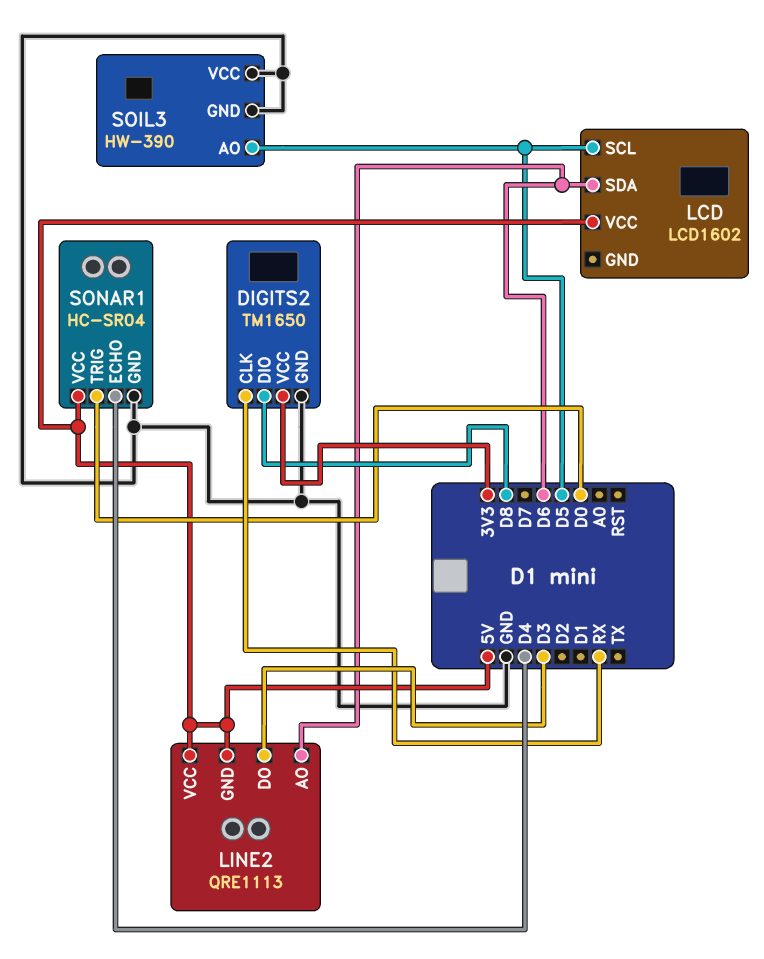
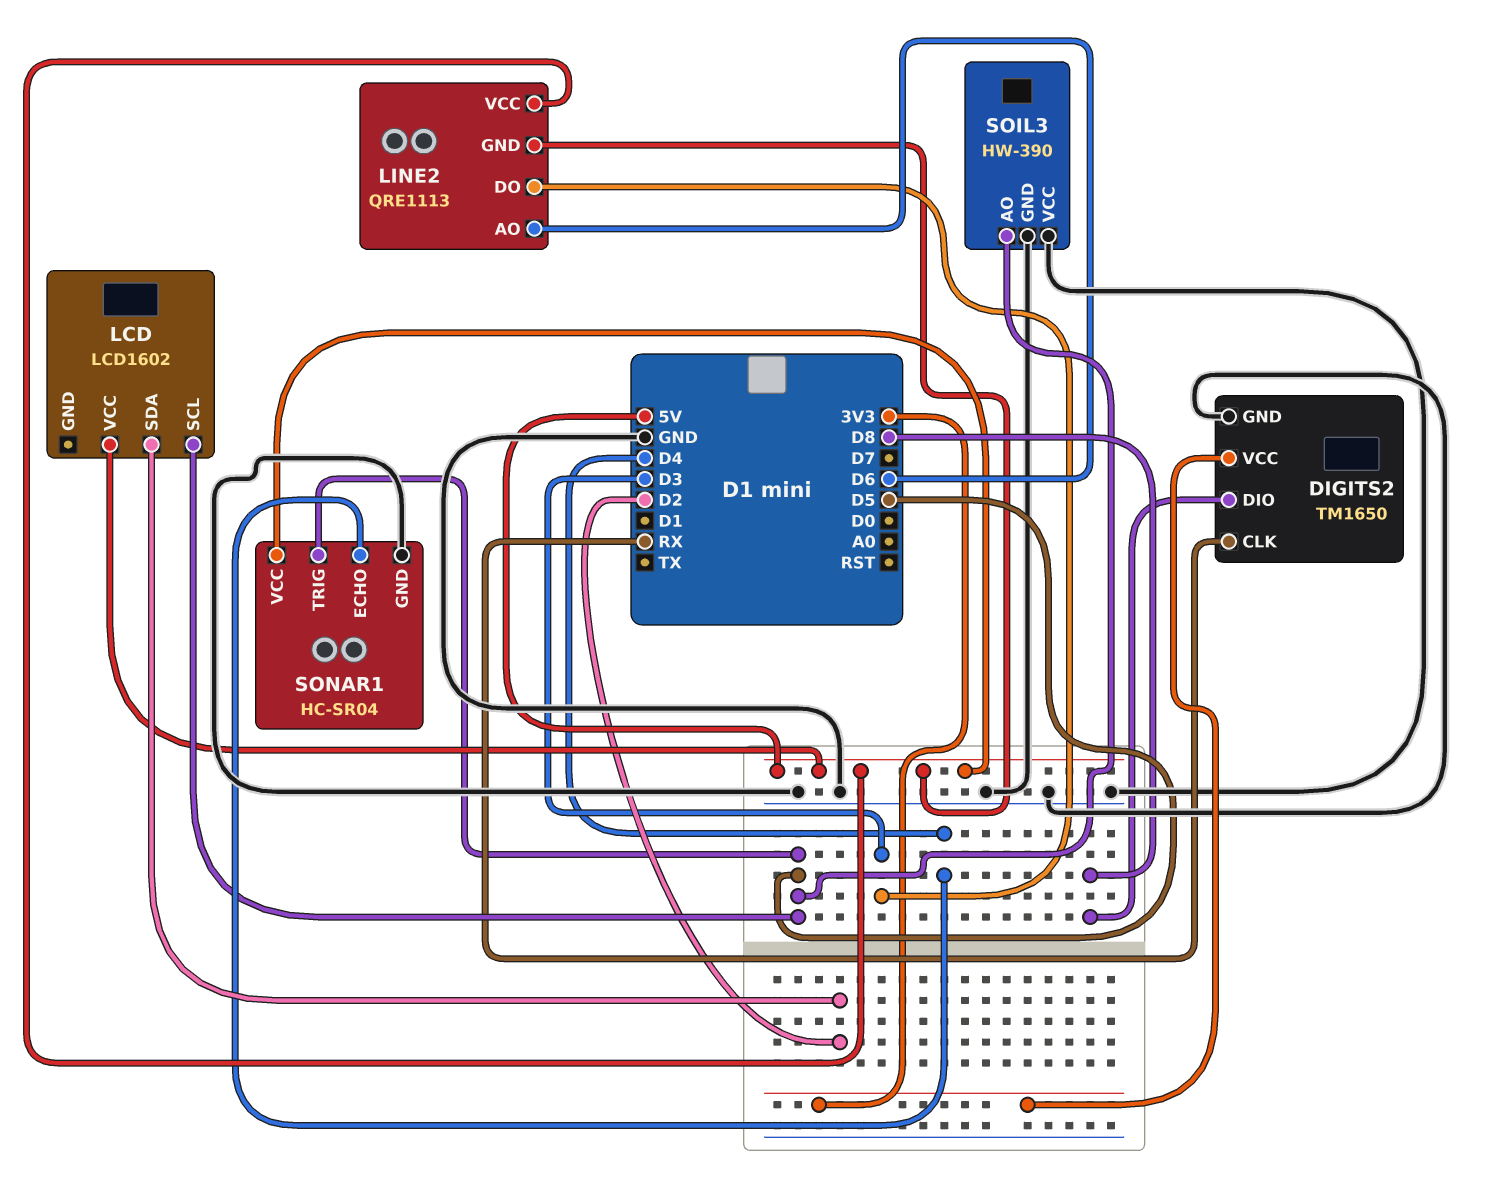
LCD pin SDA: D6 -> D2
SONAR1 pin TRIG: D0 -> D5

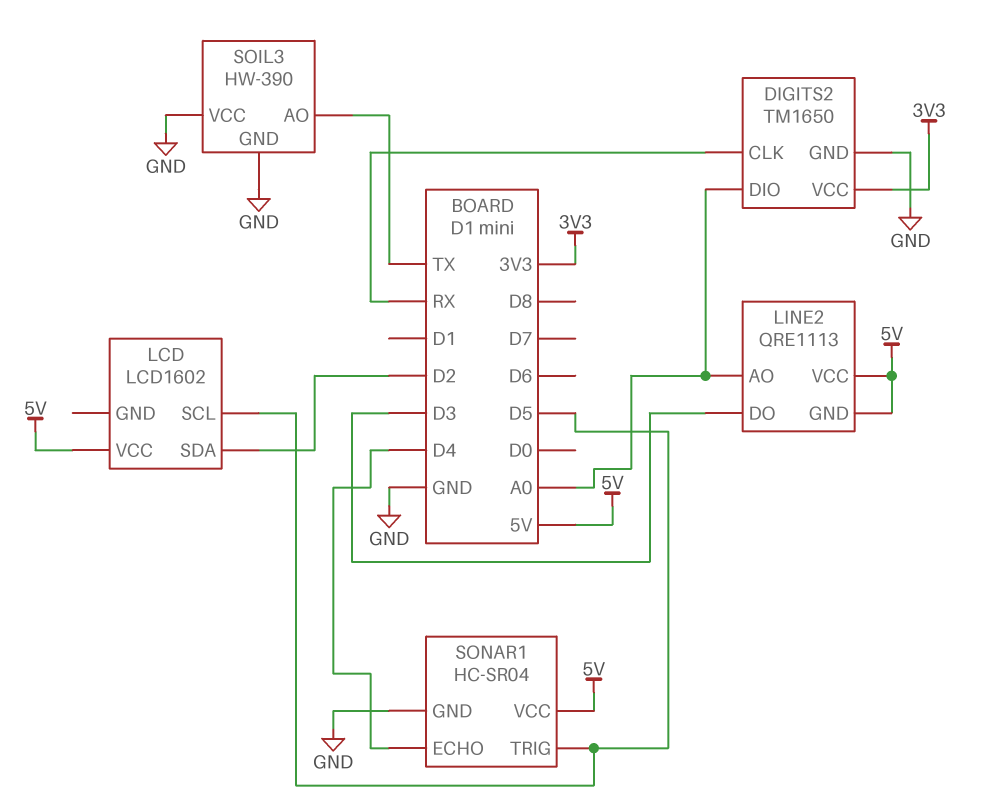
DIGITS2 pin DIO: D8 -> A0
LINE2 pin AO: D6 -> A0
SOIL3 pin AO: D5 -> TX

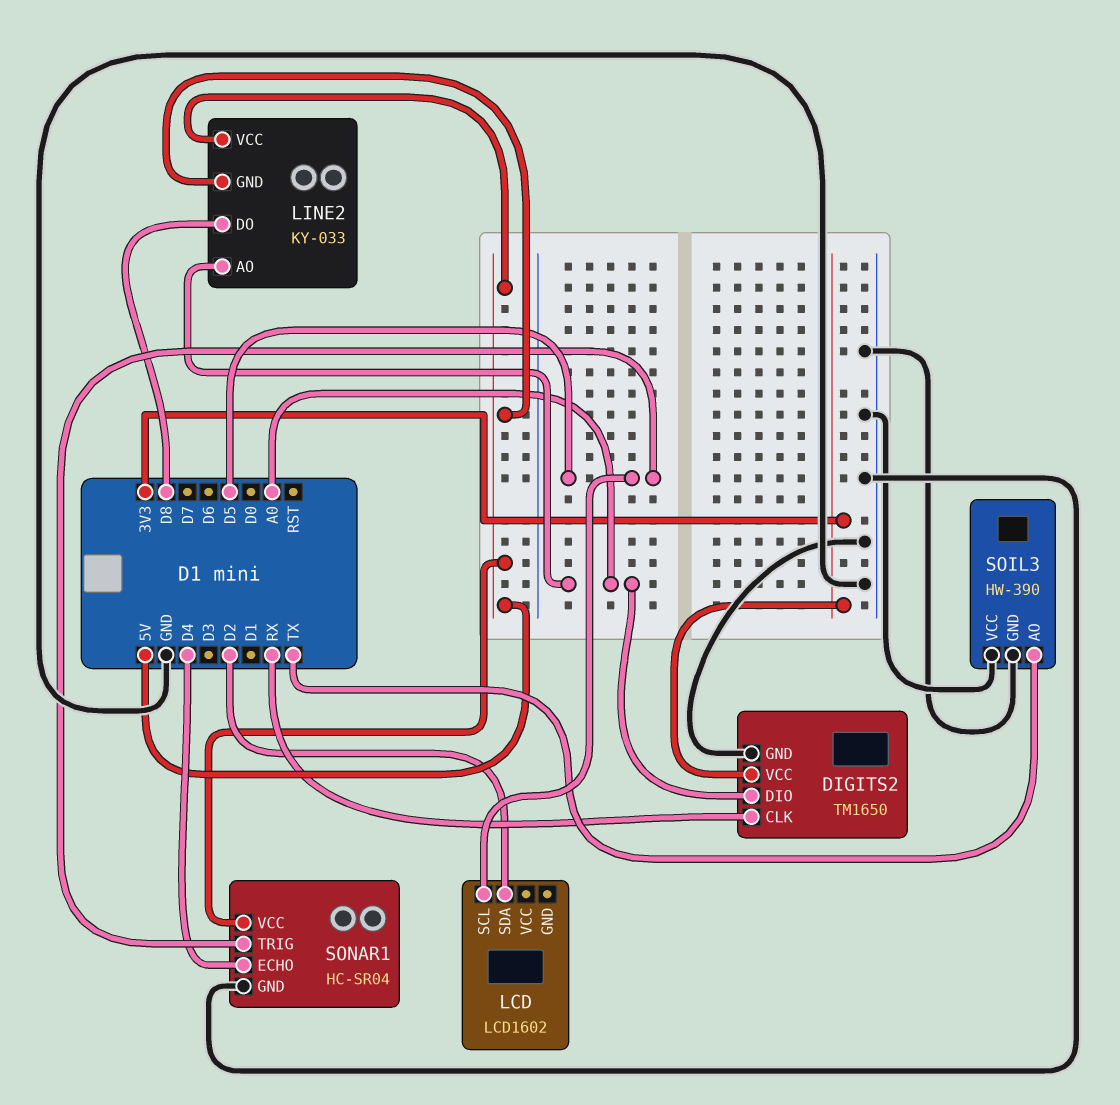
LCD pin VCC: 5V -> none
LINE2: QRE1113 -> KY-033
LINE2 pin DO: D3 -> D8

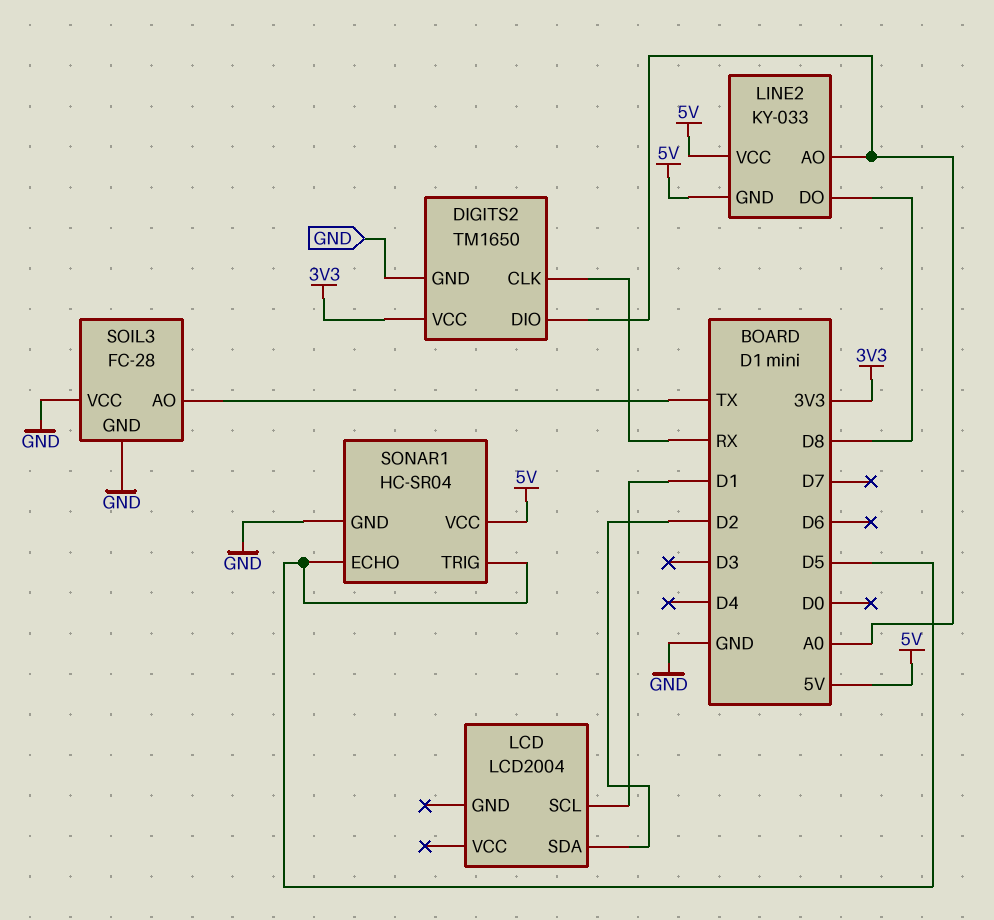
LCD: LCD1602 -> LCD2004
LCD pin SCL: D5 -> D1
SOIL3: HW-390 -> FC-28
SONAR1 pin ECHO: D4 -> D5

